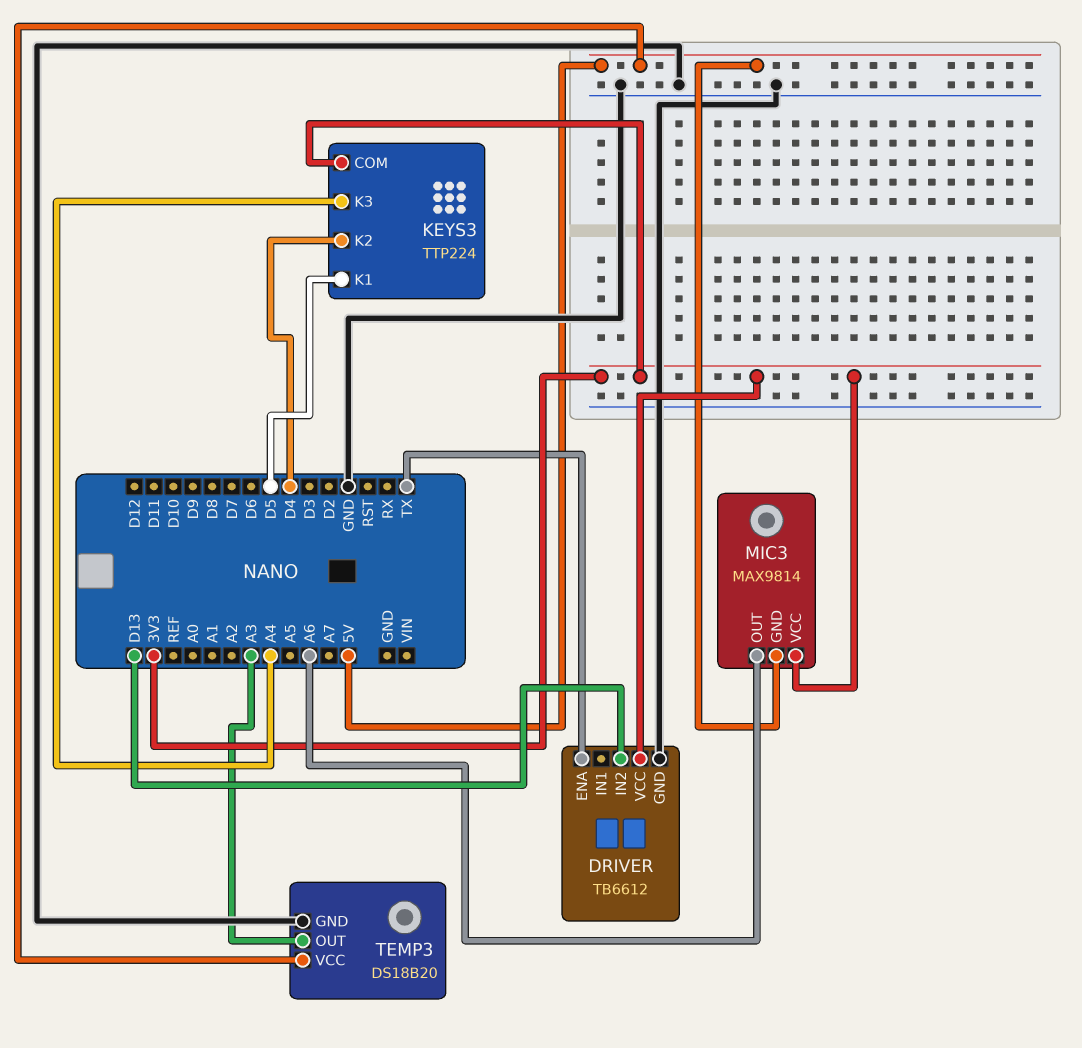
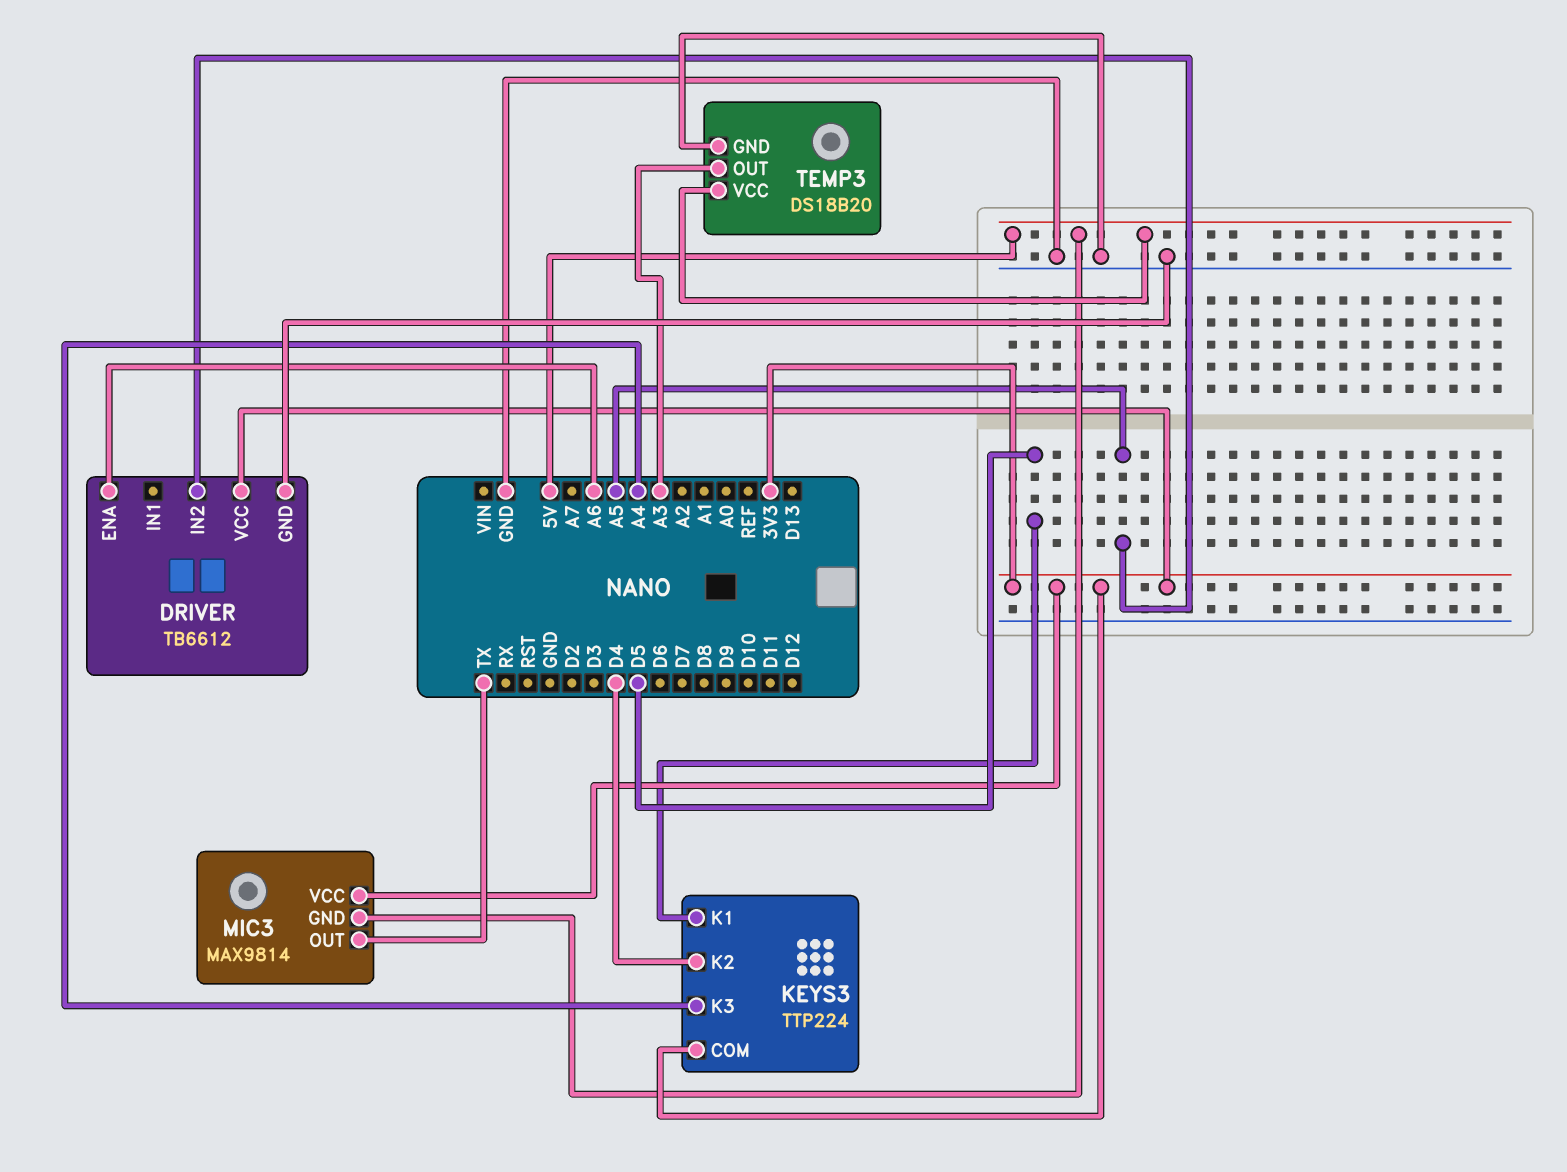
DRIVER pin ENA: TX -> A6
DRIVER pin IN2: D13 -> A5
MIC3 pin OUT: A6 -> TX

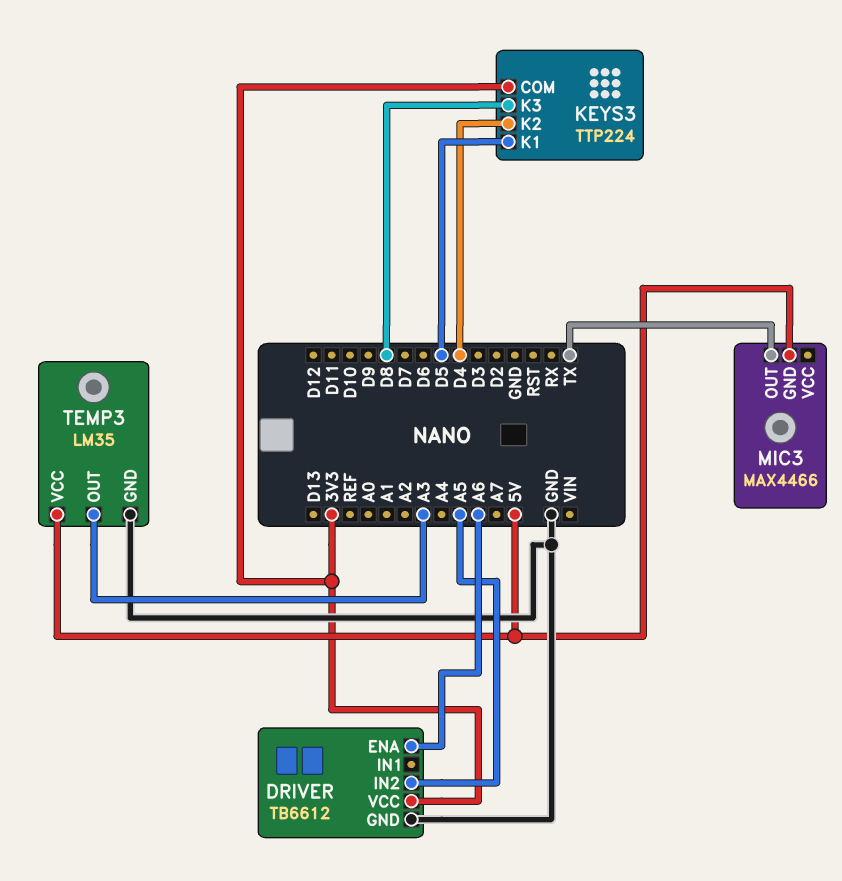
KEYS3 pin K3: A4 -> D8
MIC3: MAX9814 -> MAX4466
MIC3 pin VCC: 3V3 -> none
TEMP3: DS18B20 -> LM35

